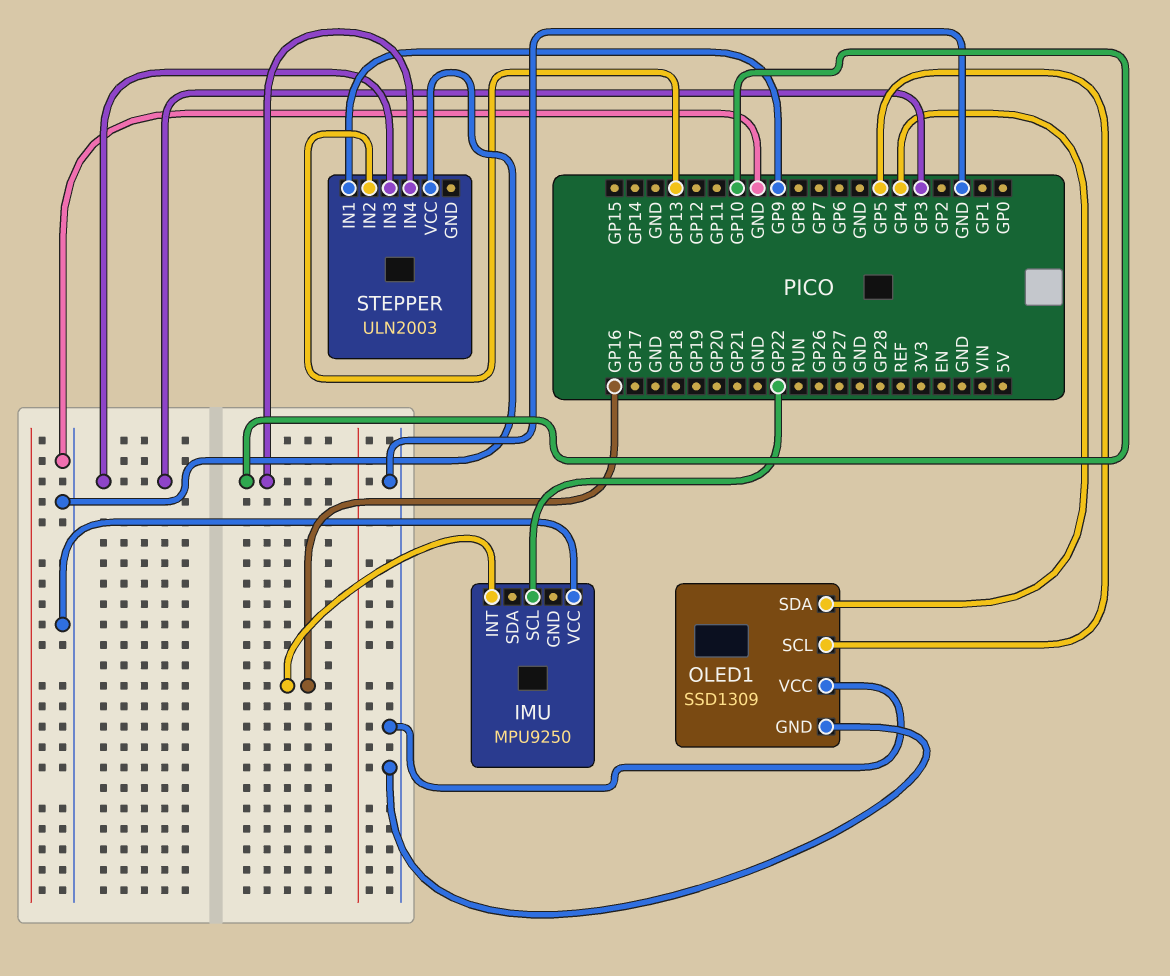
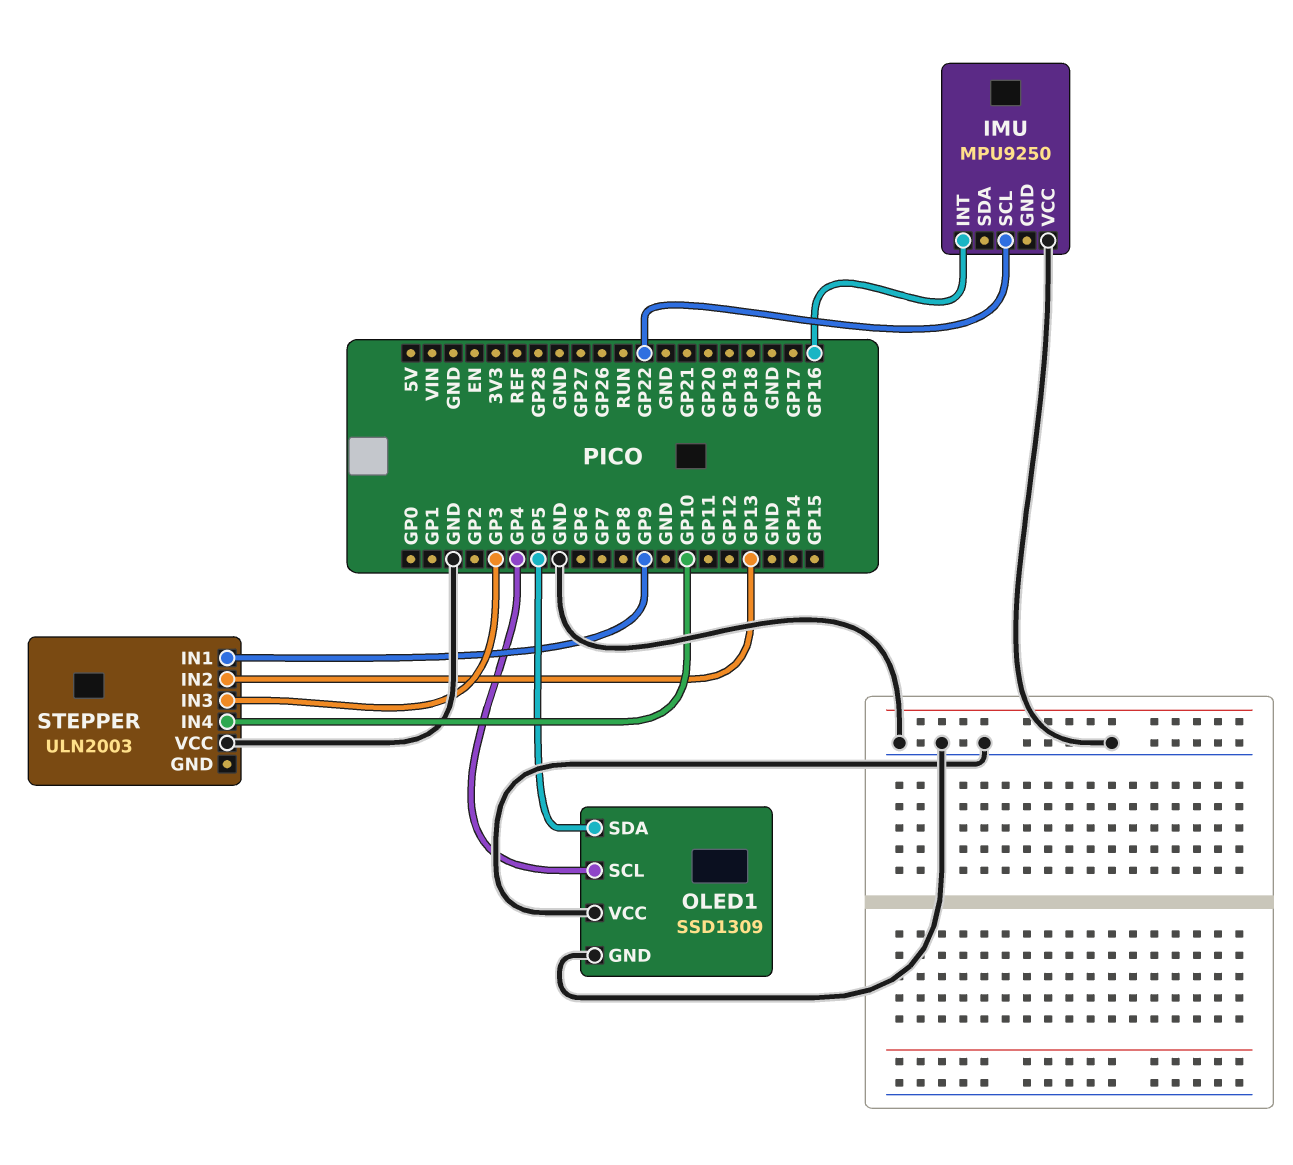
OLED1 pin SCL: GP5 -> GP4
OLED1 pin SDA: GP4 -> GP5

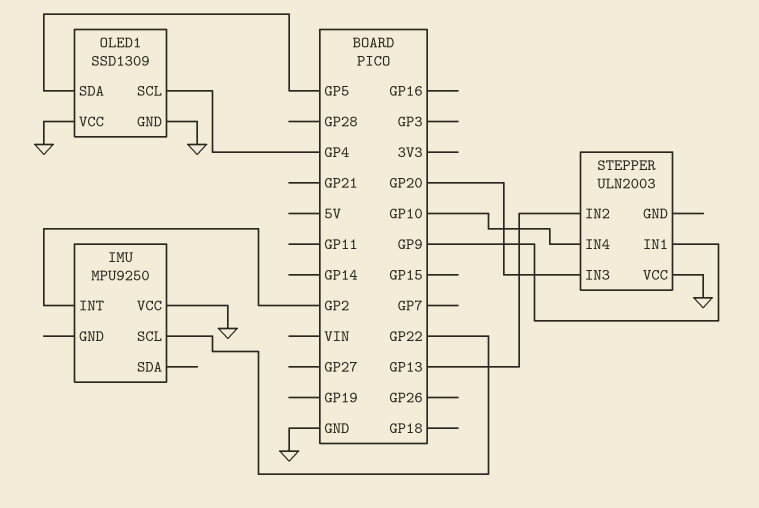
IMU pin INT: GP16 -> GP2
STEPPER pin IN3: GP3 -> GP20

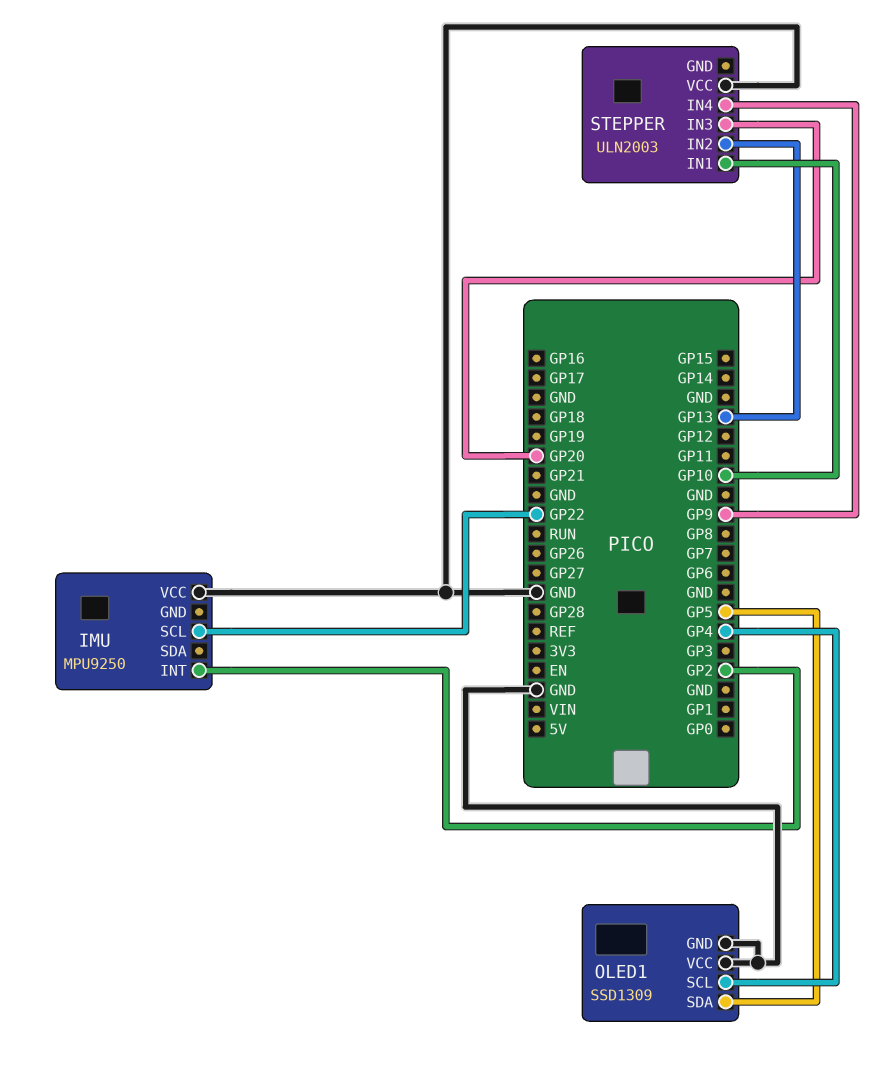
STEPPER pin IN1: GP9 -> GP10
STEPPER pin IN4: GP10 -> GP9

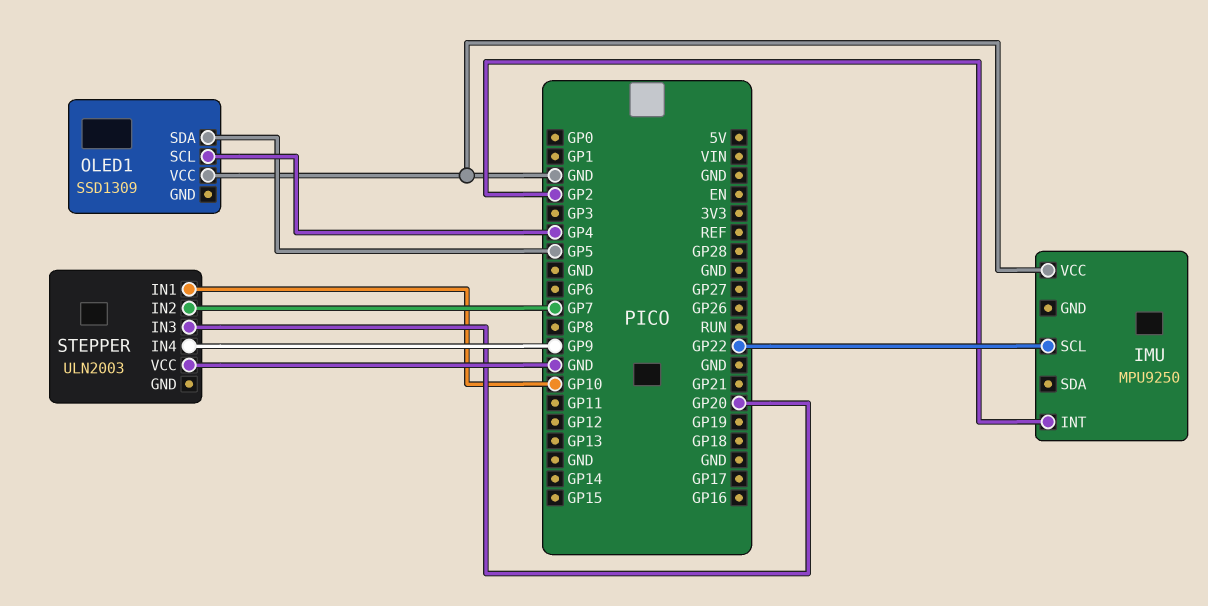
OLED1 pin GND: GND -> none
STEPPER pin IN2: GP13 -> GP7

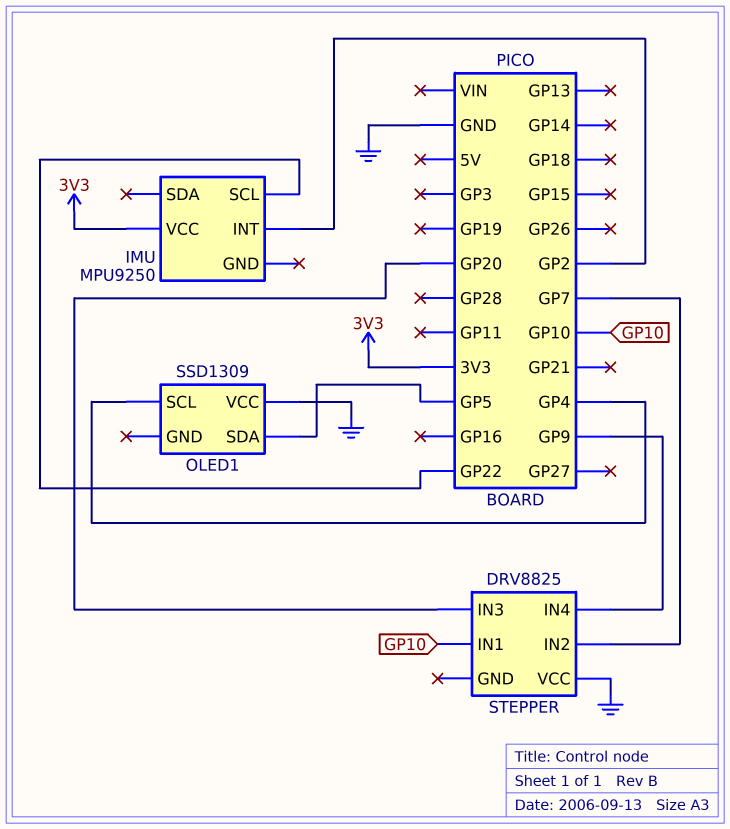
IMU pin VCC: GND -> 3V3
STEPPER: ULN2003 -> DRV8825

